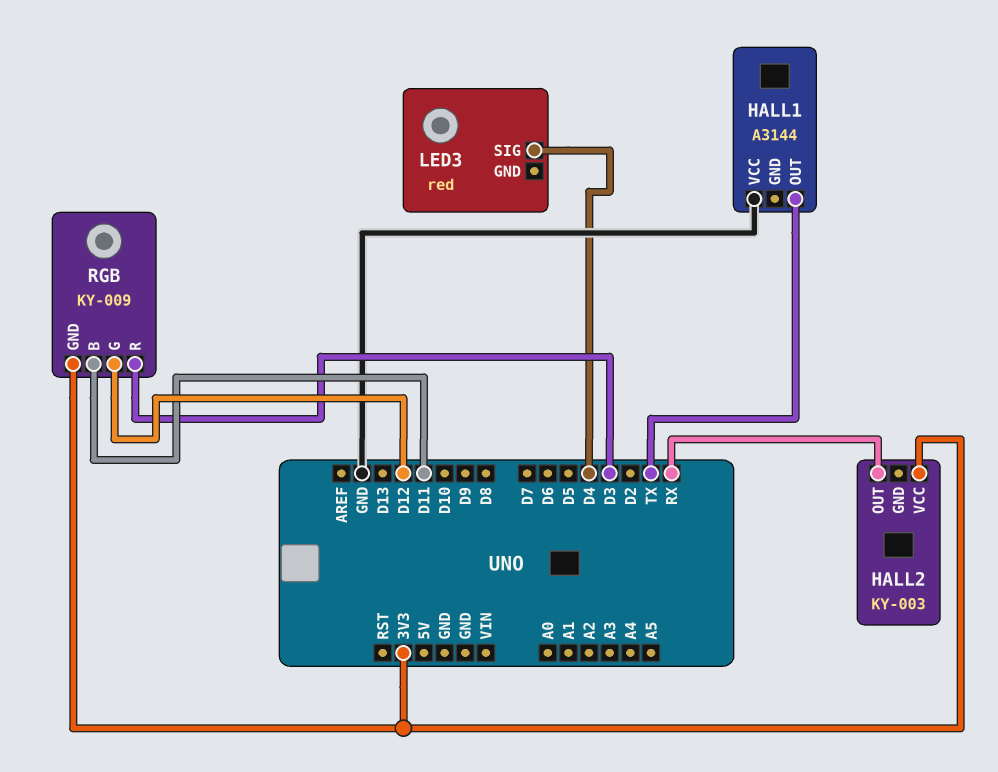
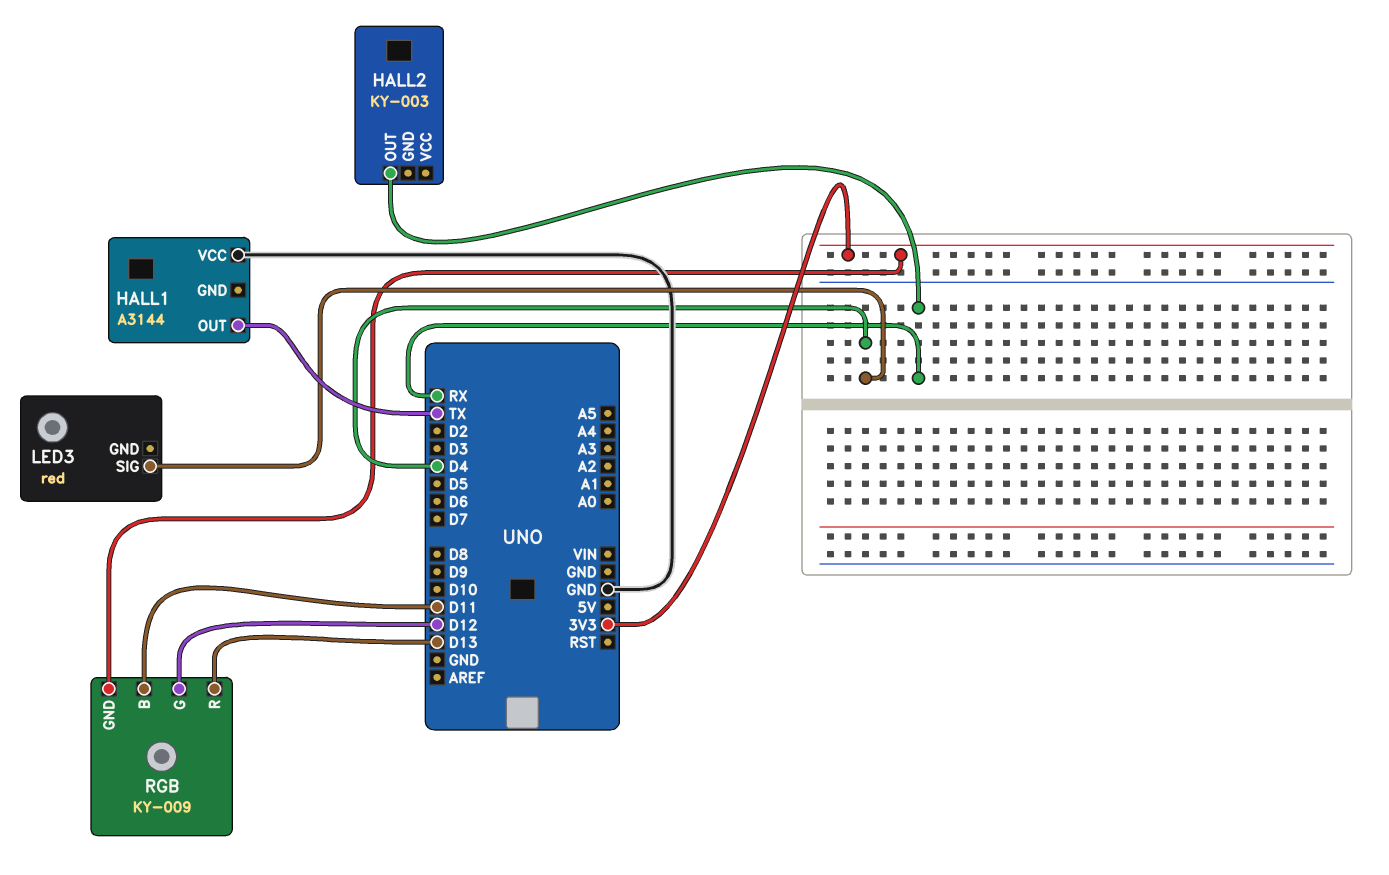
HALL2 pin VCC: 3V3 -> none
RGB pin R: D3 -> D13

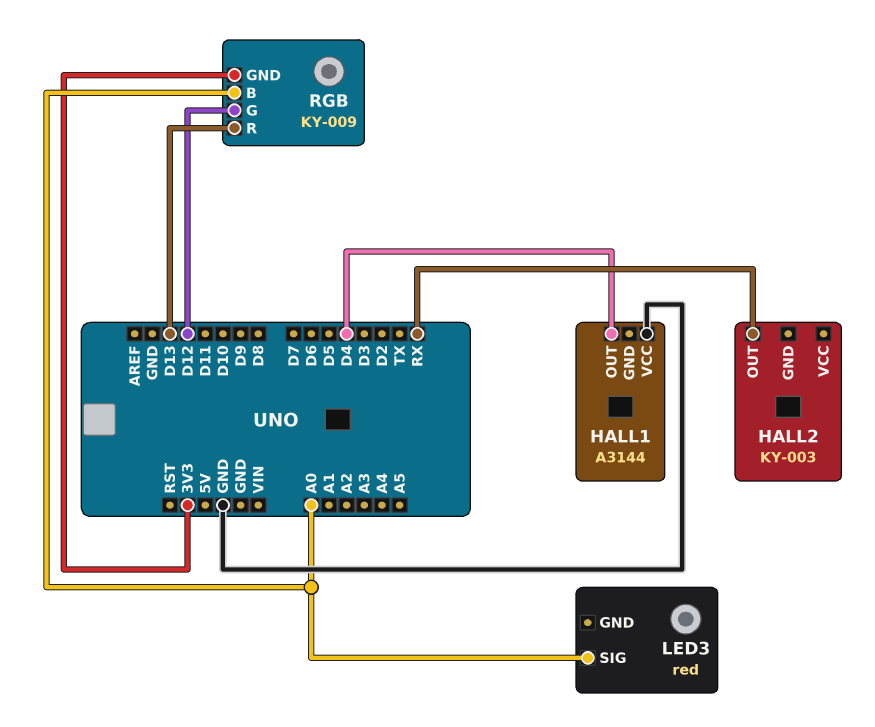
HALL1 pin OUT: TX -> D4
LED3 pin SIG: D4 -> A0
RGB pin B: D11 -> A0

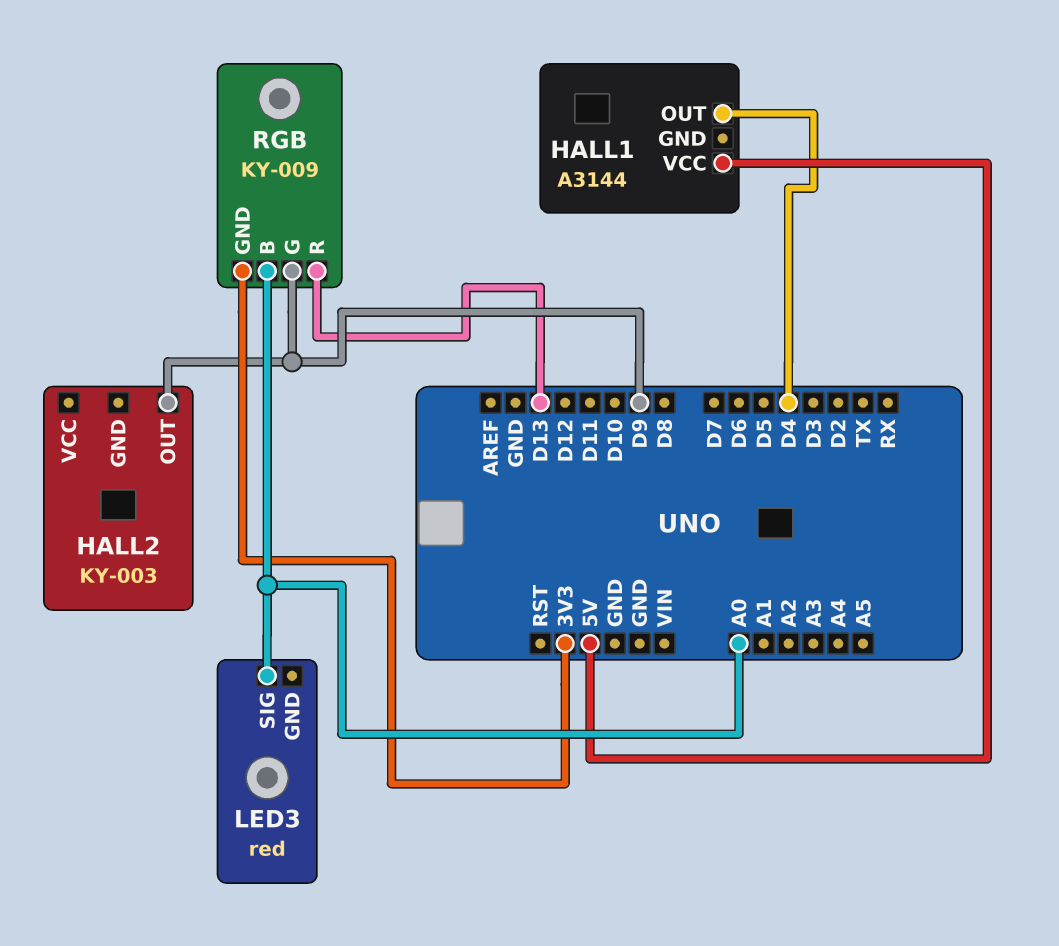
HALL1 pin VCC: GND -> 5V
HALL2 pin OUT: RX -> D9
RGB pin G: D12 -> D9

